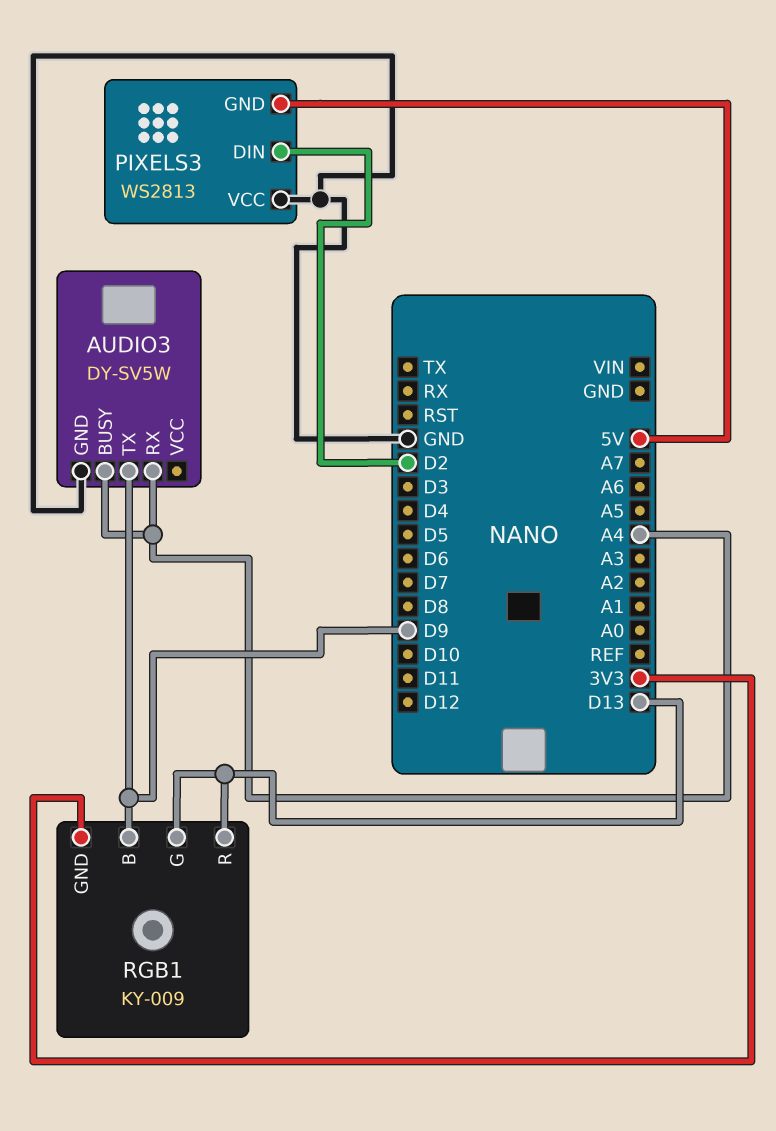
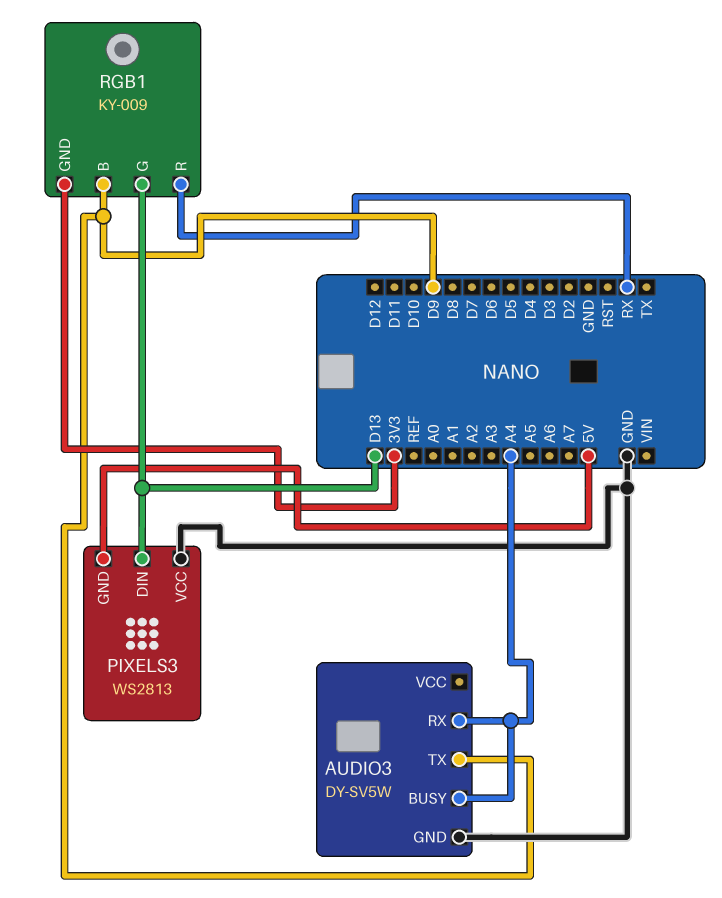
PIXELS3 pin DIN: D2 -> D13
RGB1 pin R: D13 -> RX

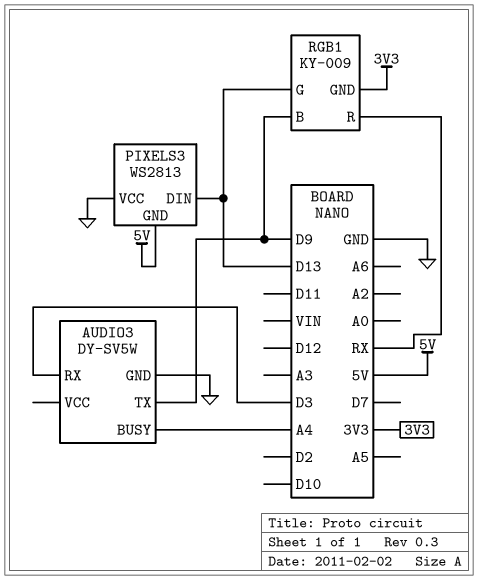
AUDIO3 pin RX: A4 -> D3

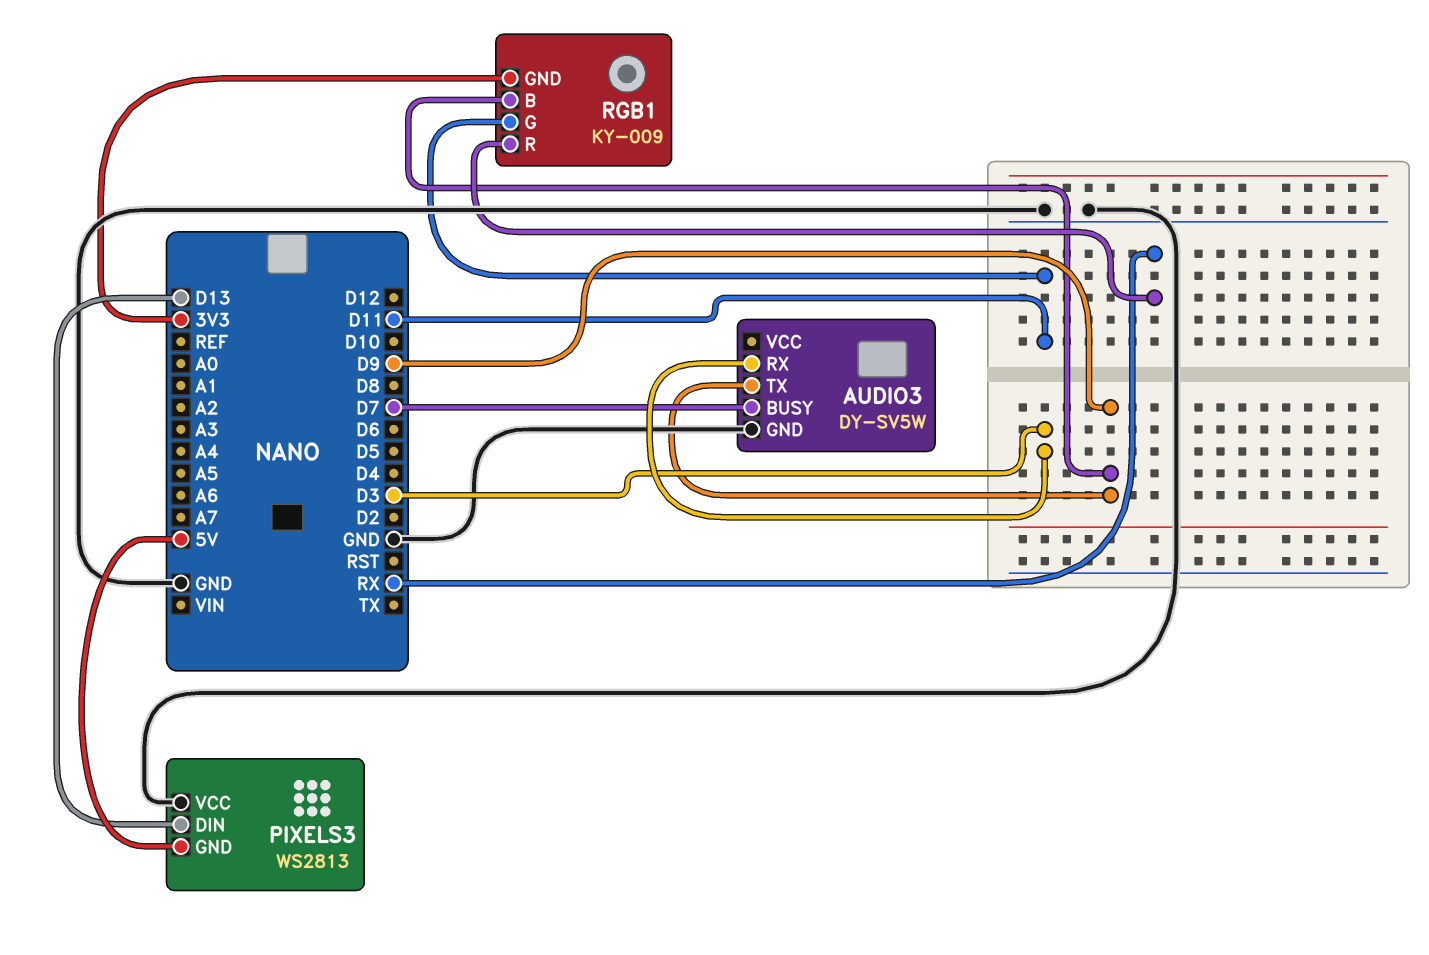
AUDIO3 pin BUSY: A4 -> D7
RGB1 pin G: D13 -> D11

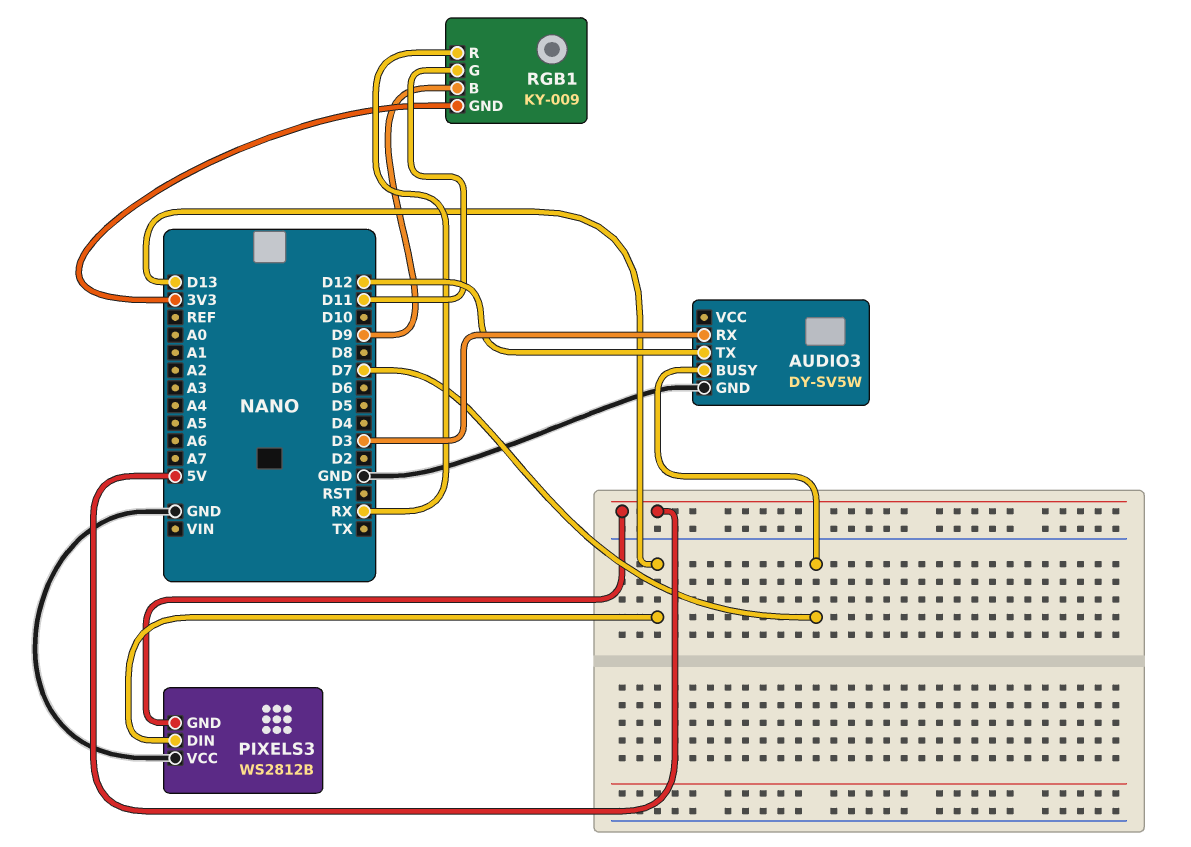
AUDIO3 pin TX: D9 -> D12
PIXELS3: WS2813 -> WS2812B

